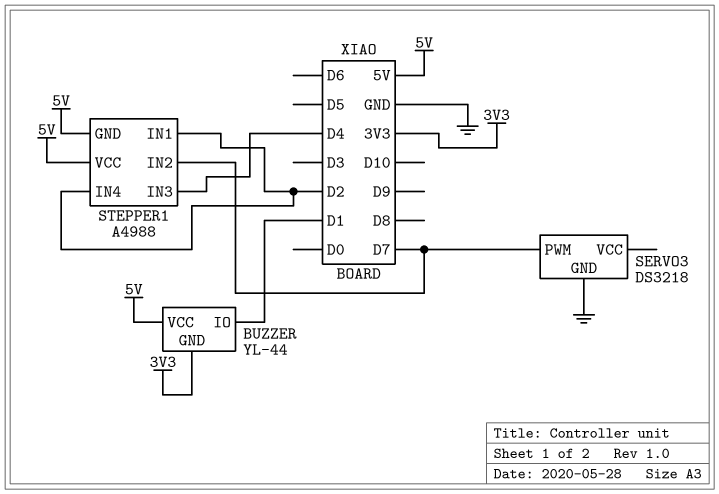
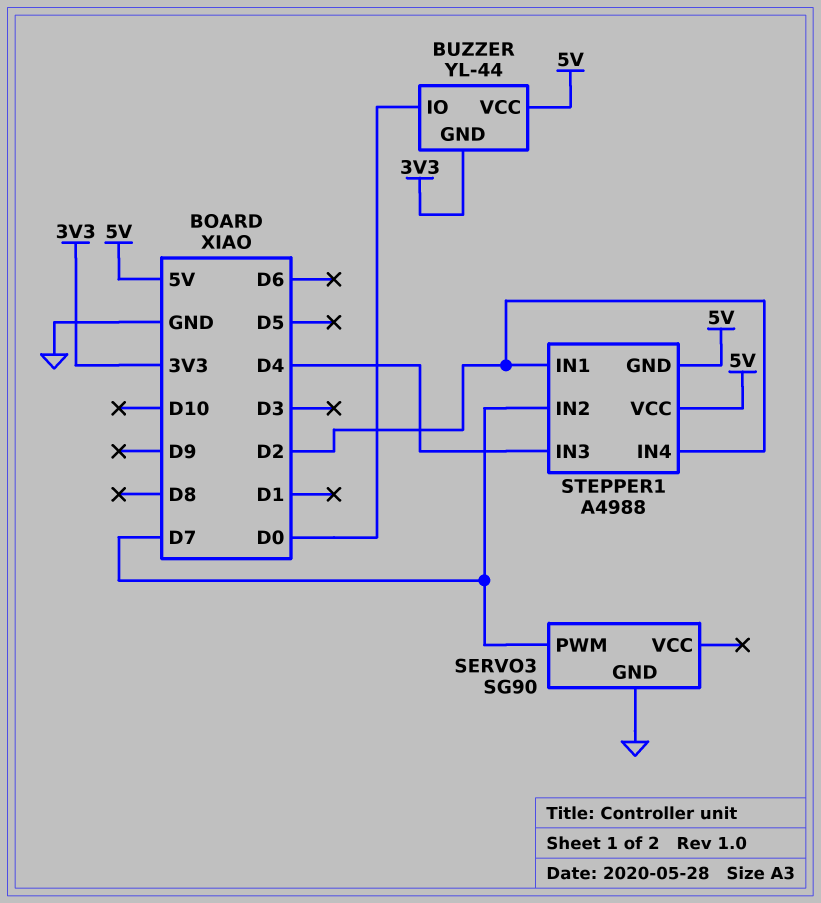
BUZZER pin IO: D1 -> D0
SERVO3: DS3218 -> SG90

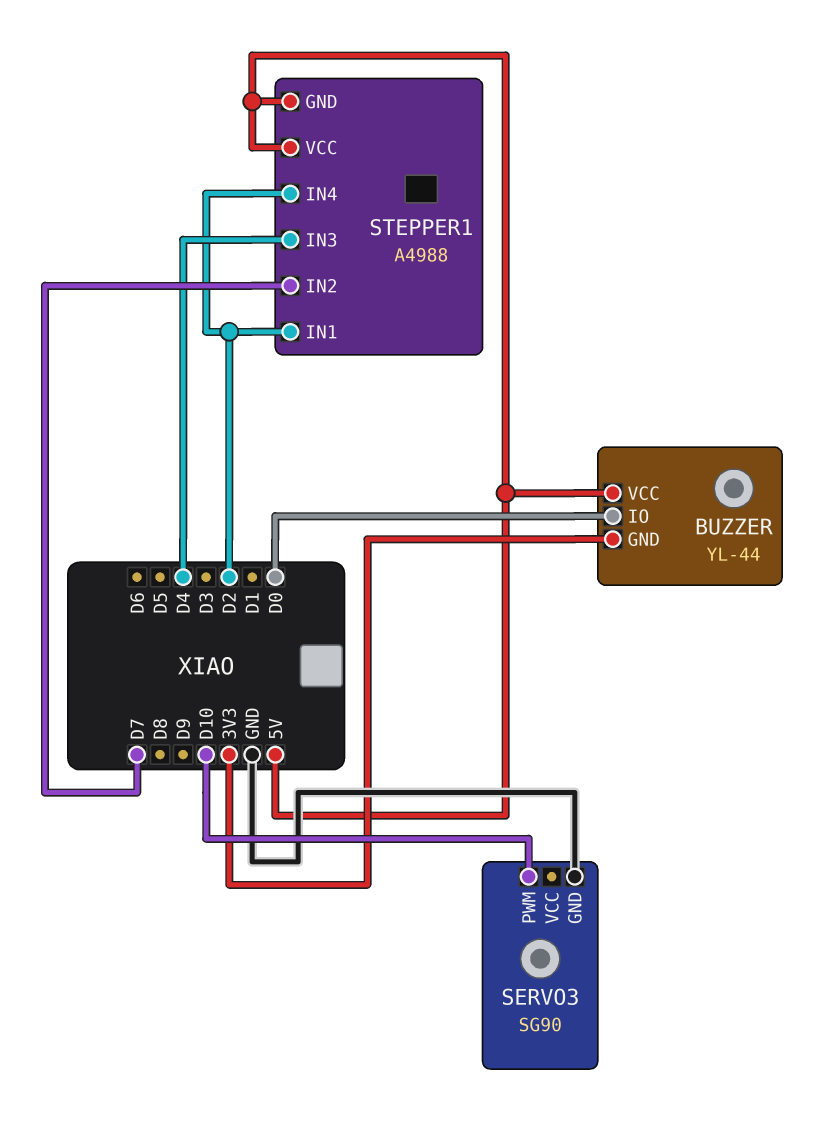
SERVO3 pin PWM: D7 -> D10

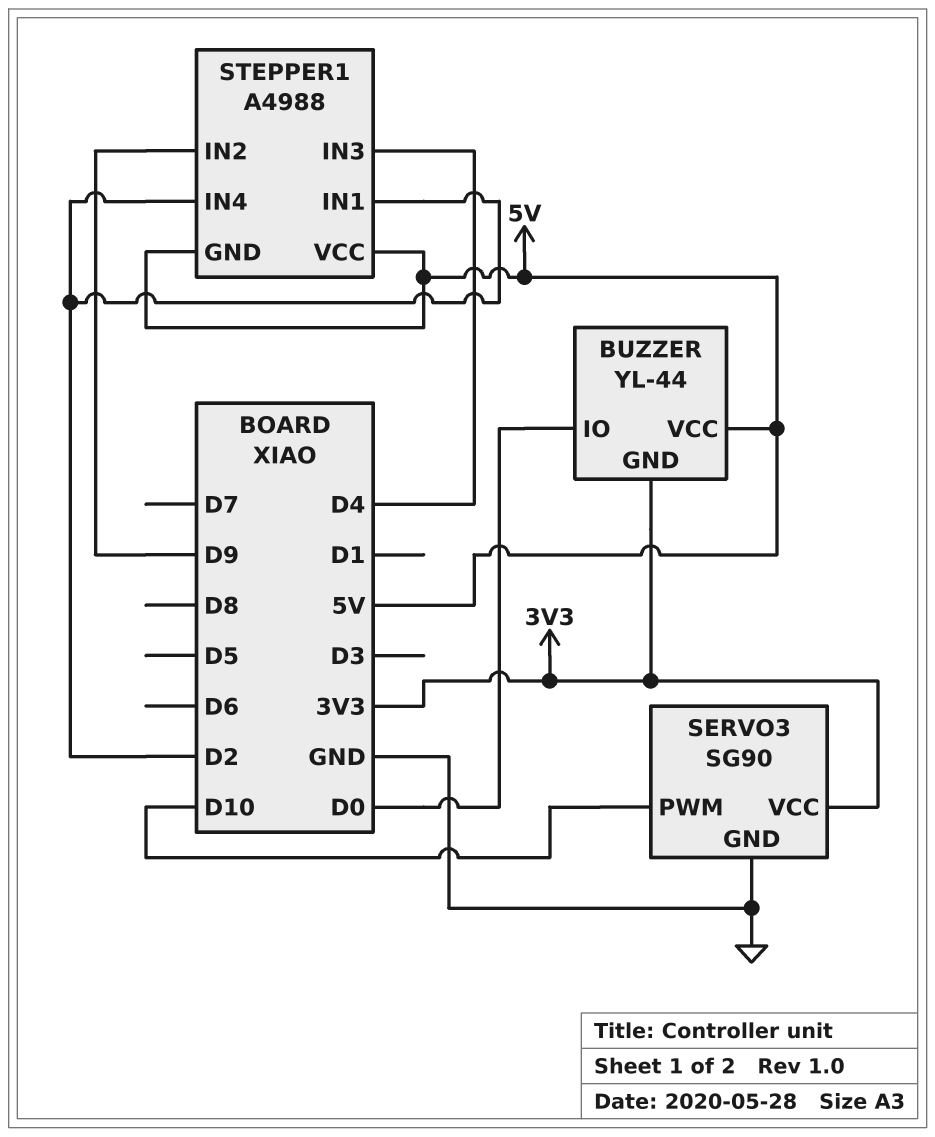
SERVO3 pin VCC: none -> 3V3
STEPPER1 pin IN2: D7 -> D9

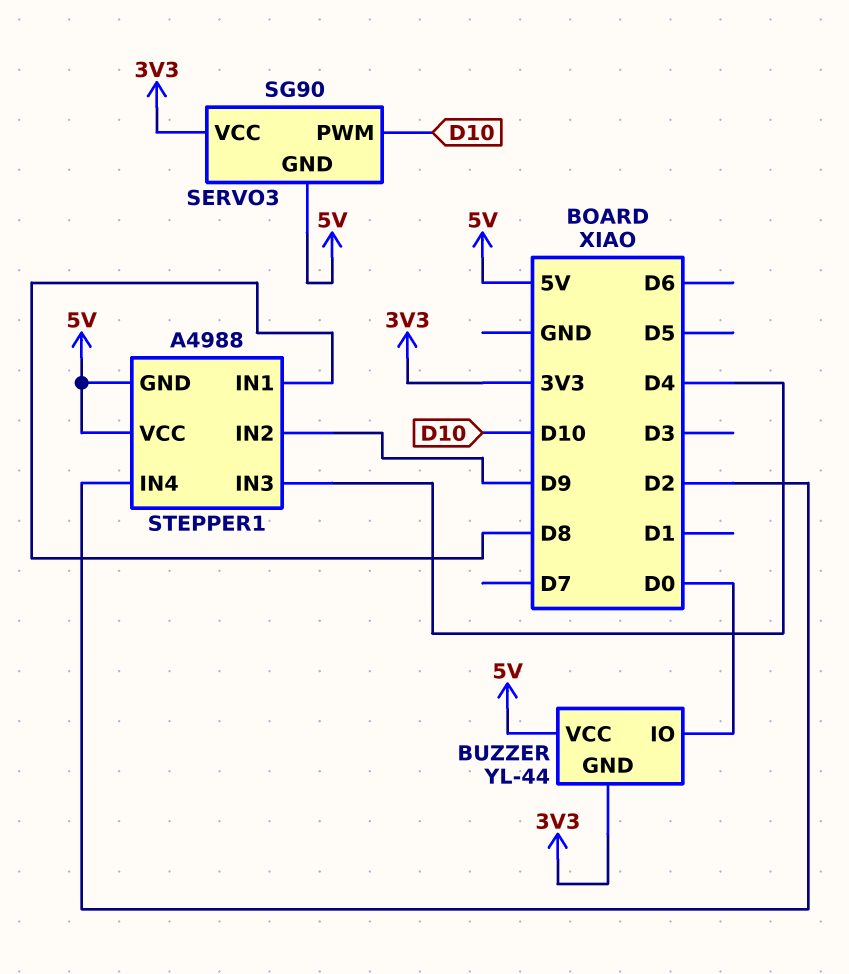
SERVO3 pin GND: GND -> 5V
STEPPER1 pin IN1: D2 -> D8

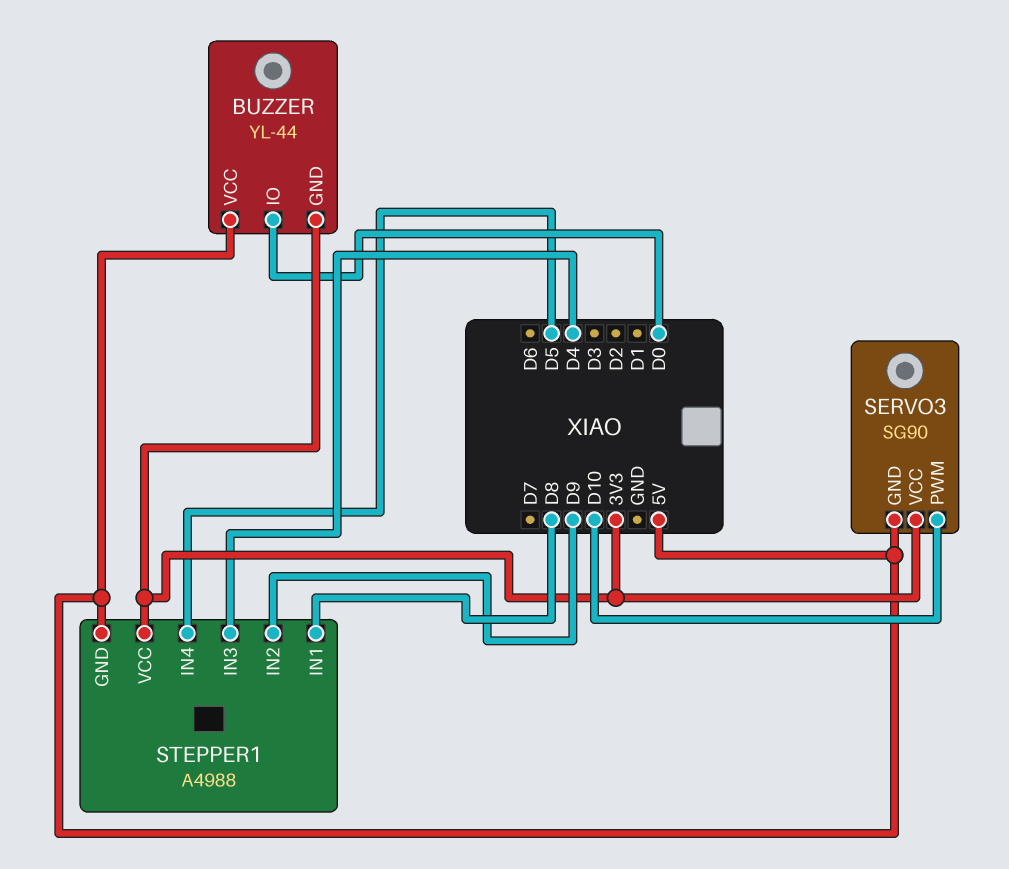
STEPPER1 pin IN4: D2 -> D5
STEPPER1 pin VCC: 5V -> 3V3

